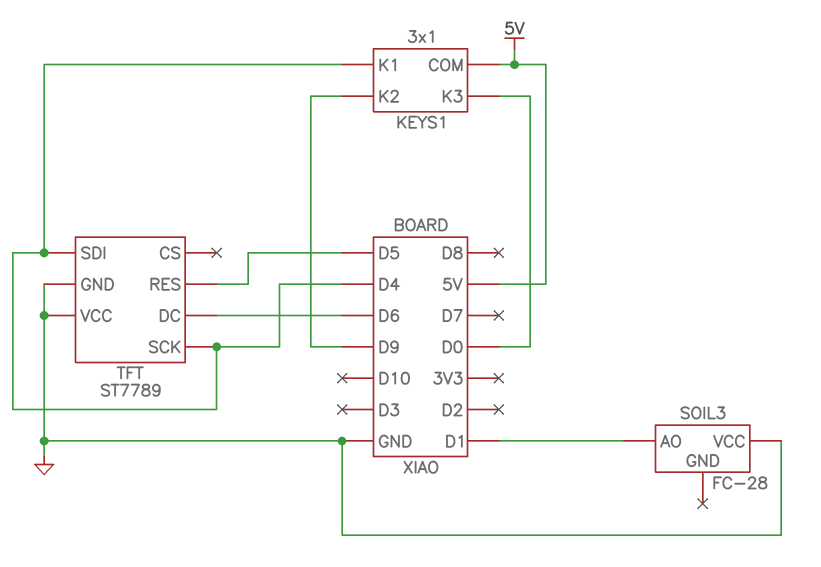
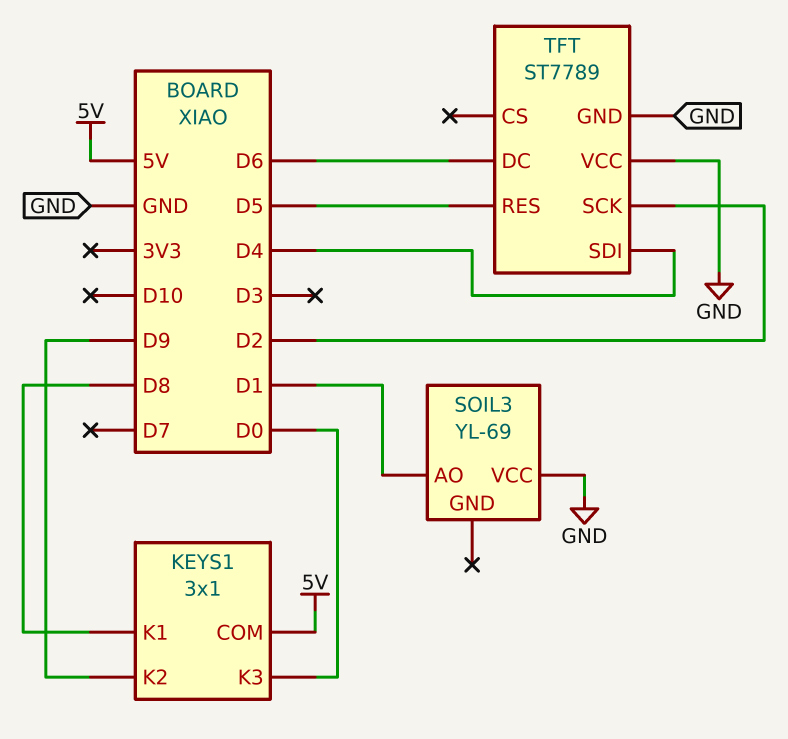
KEYS1 pin K1: D4 -> D8
SOIL3: FC-28 -> YL-69
TFT pin SCK: D4 -> D2

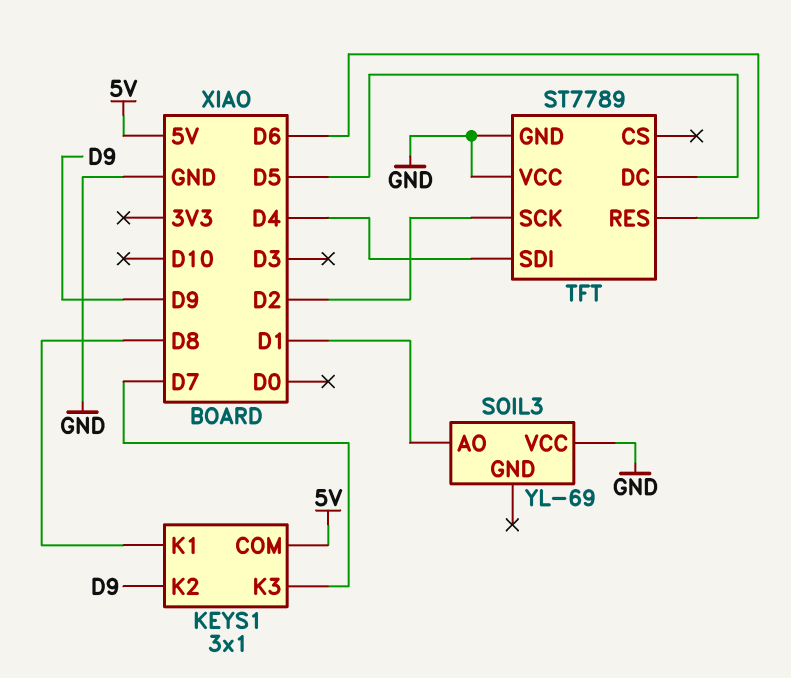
KEYS1 pin K3: D0 -> D7
TFT pin DC: D6 -> D5
TFT pin RES: D5 -> D6

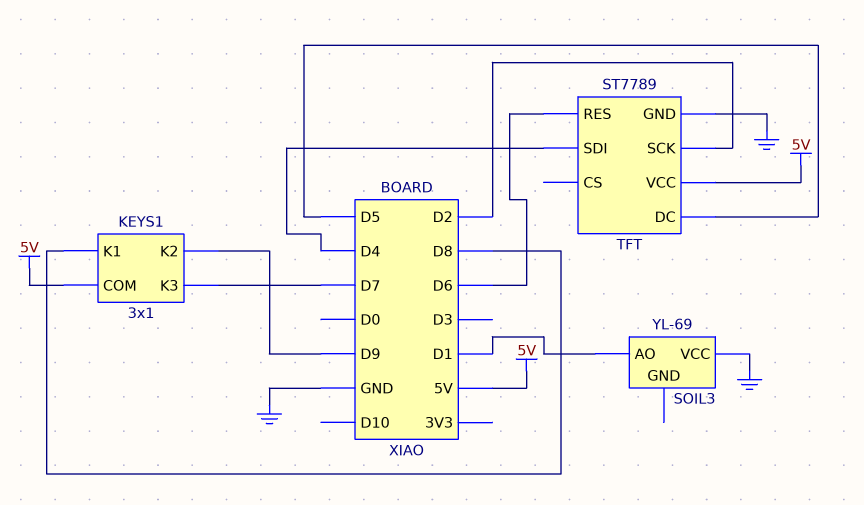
TFT pin VCC: GND -> 5V

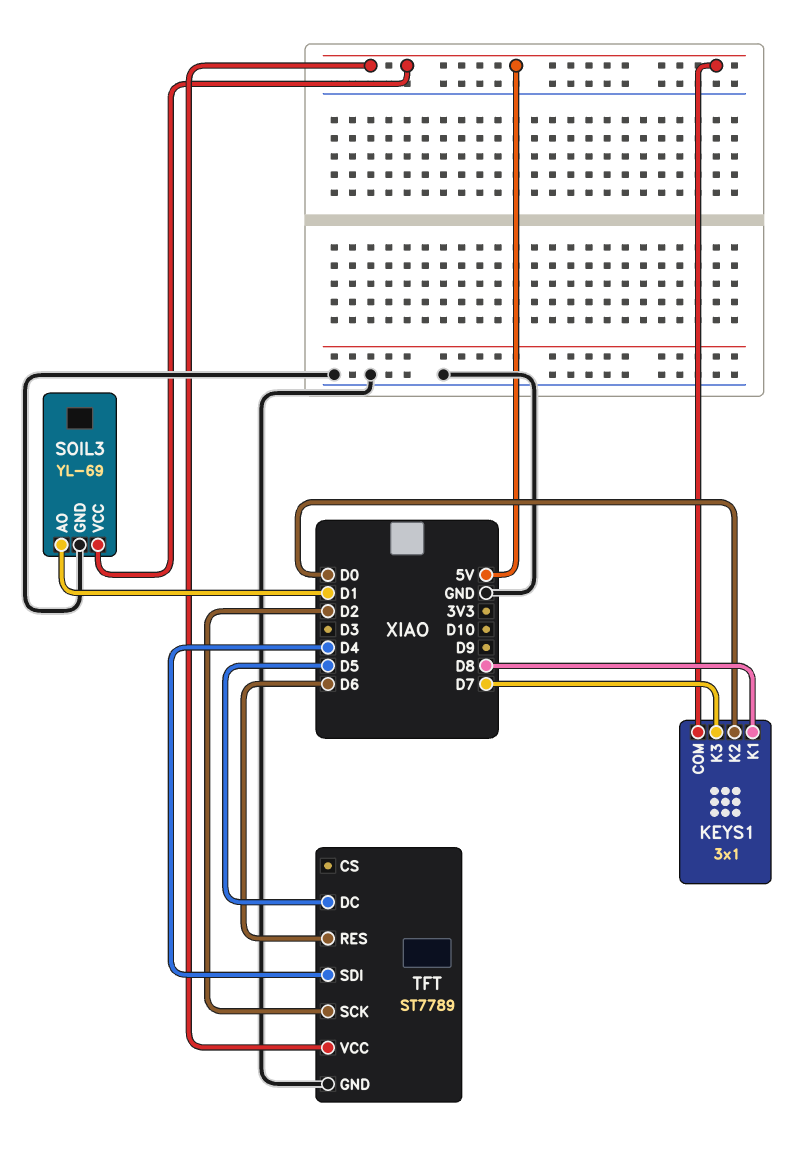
KEYS1 pin K2: D9 -> D0
SOIL3 pin GND: none -> GND
SOIL3 pin VCC: GND -> 5V

